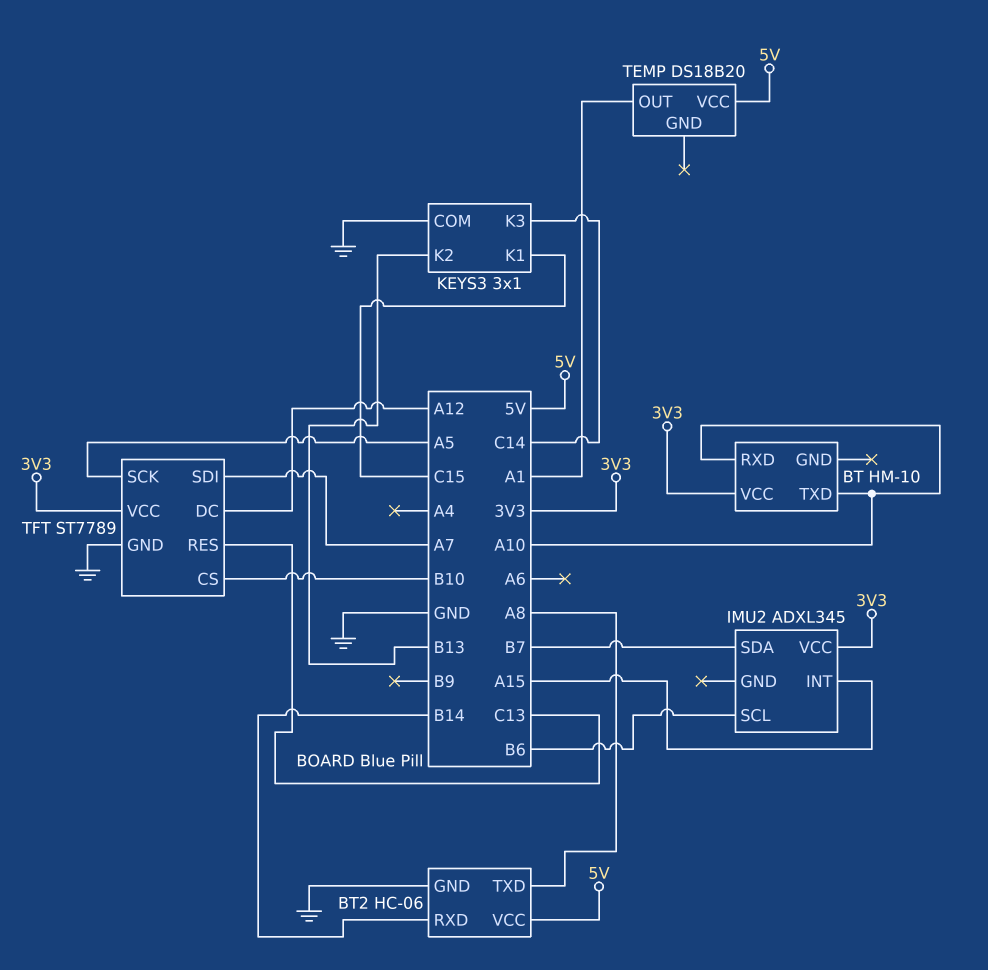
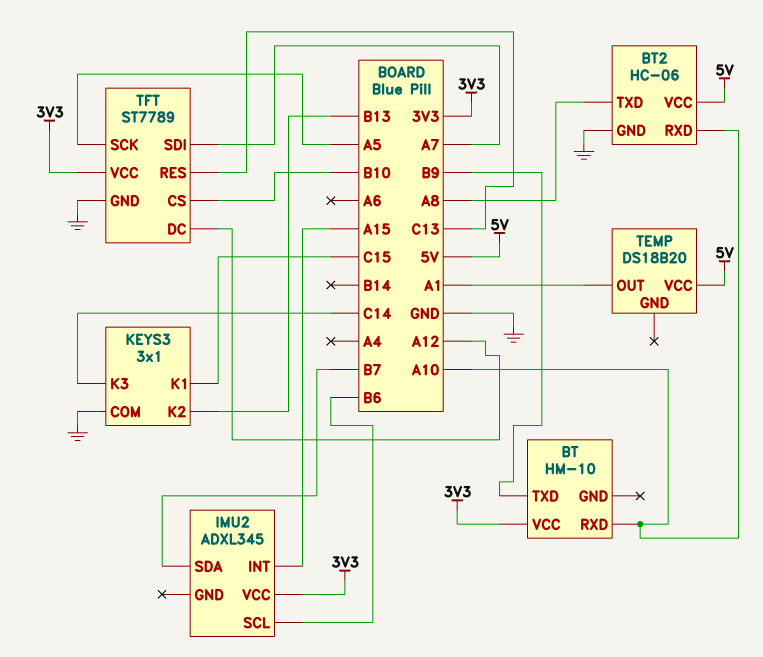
BT pin TXD: A10 -> B9
BT2 pin RXD: B14 -> A10

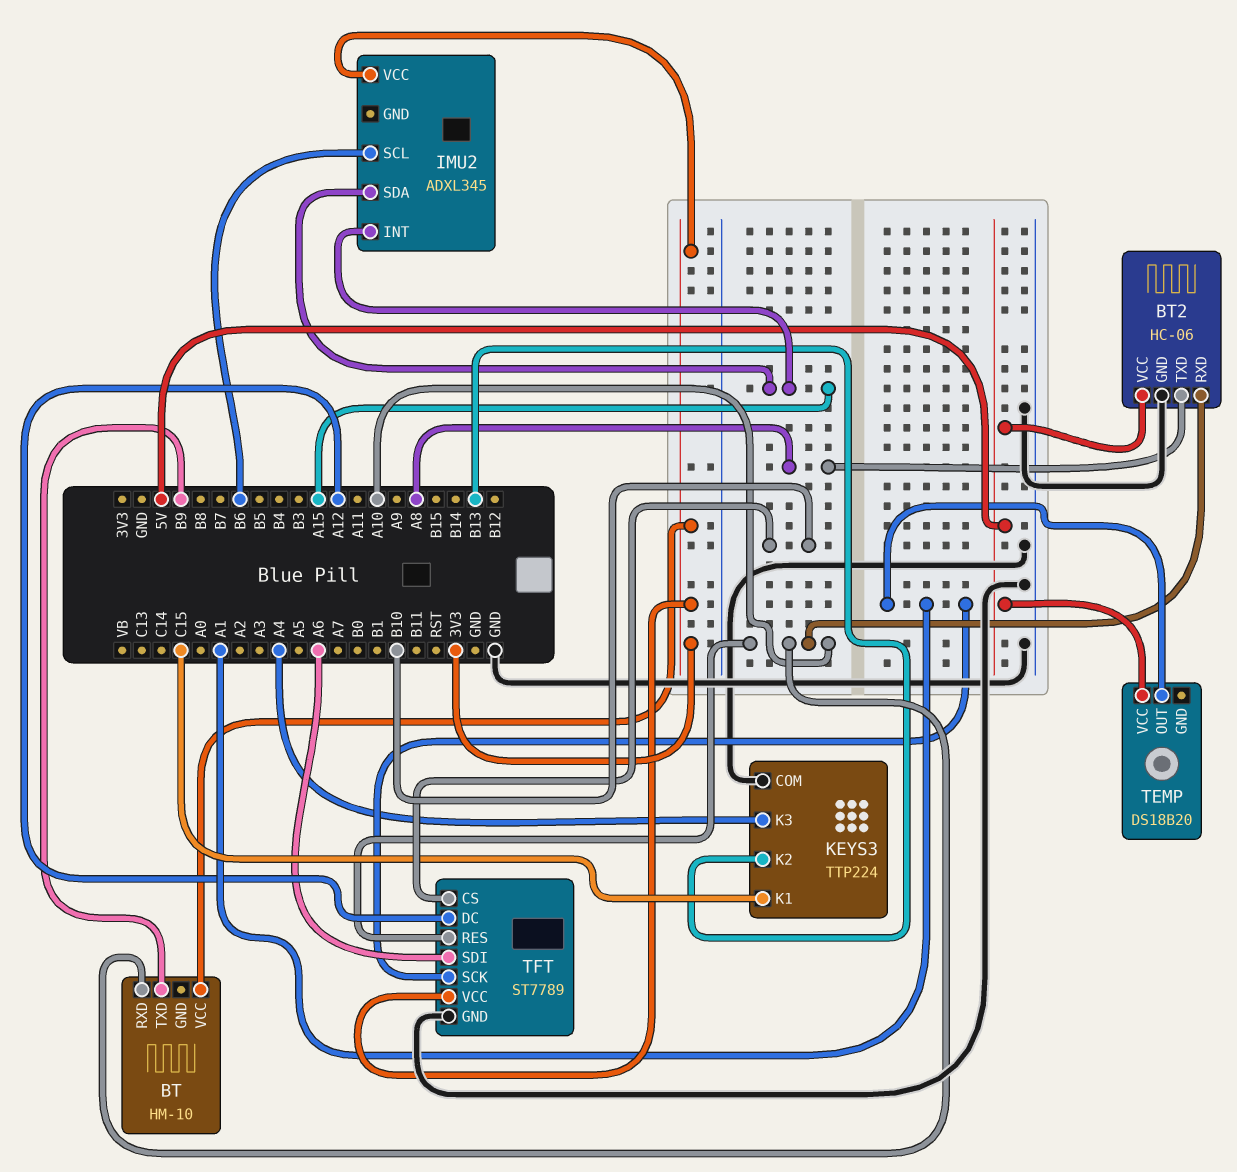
IMU2 pin SDA: B7 -> A15
KEYS3: 3x1 -> TTP224
KEYS3 pin K3: C14 -> A4
TFT pin RES: C13 -> A10
TFT pin SCK: A5 -> A1
TFT pin SDI: A7 -> A6

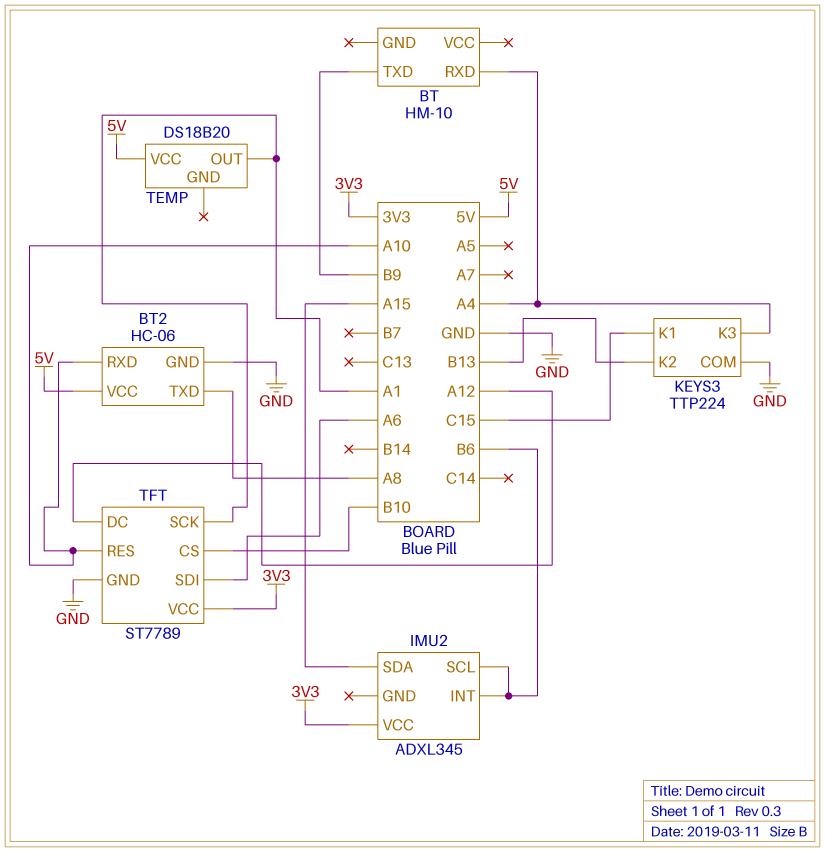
BT pin RXD: A10 -> A4
BT pin VCC: 3V3 -> none
IMU2 pin INT: A15 -> B6

